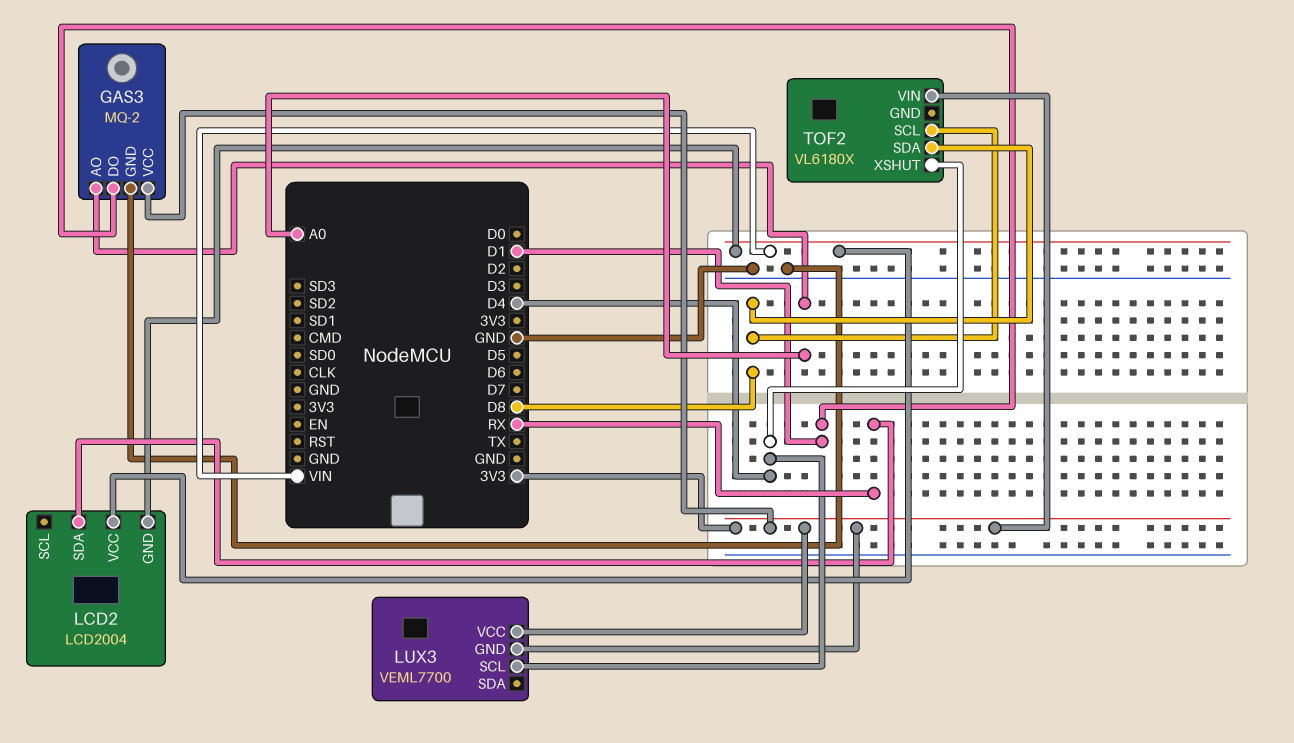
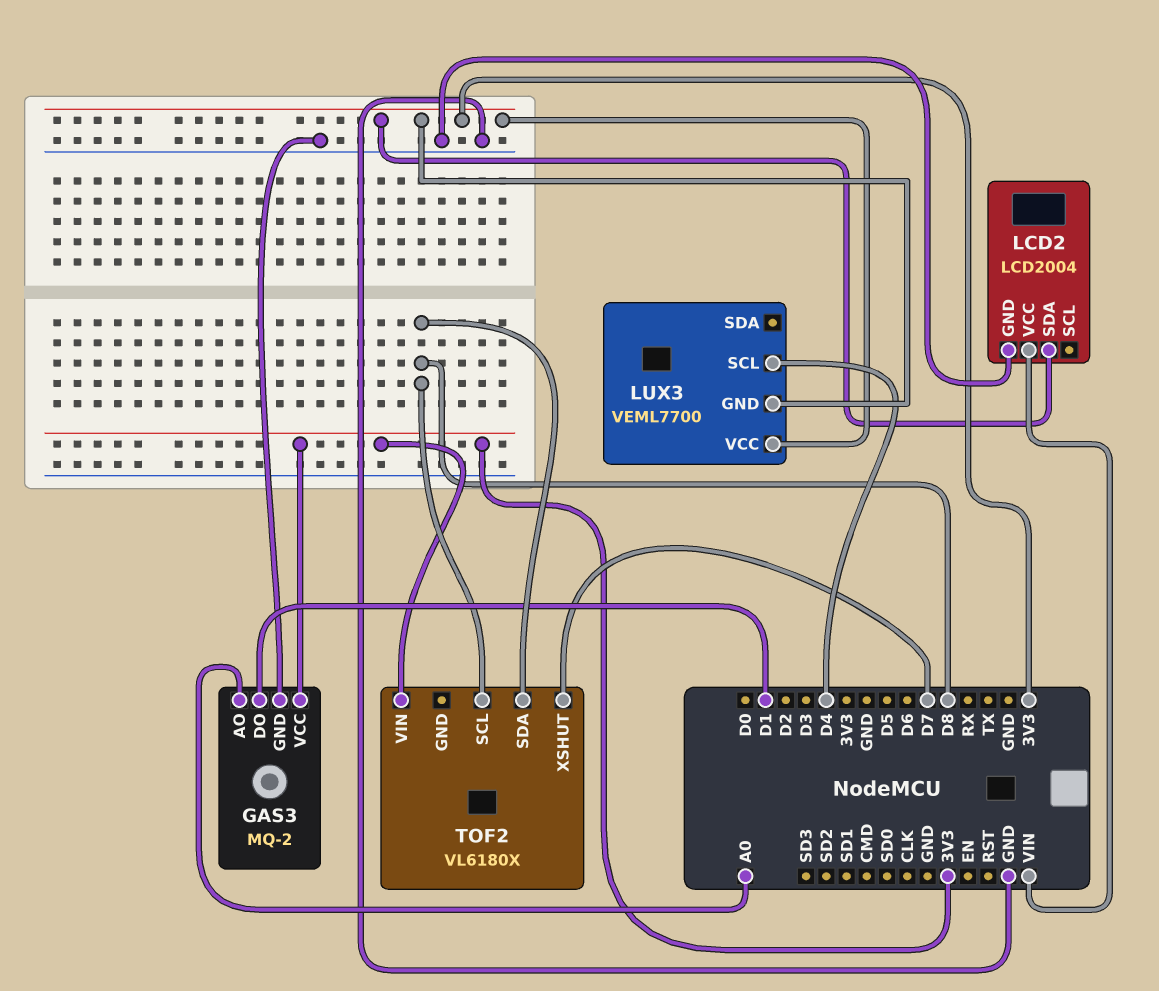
LCD2 pin GND: VIN -> GND
LCD2 pin SDA: RX -> 3V3
TOF2 pin XSHUT: D4 -> D7

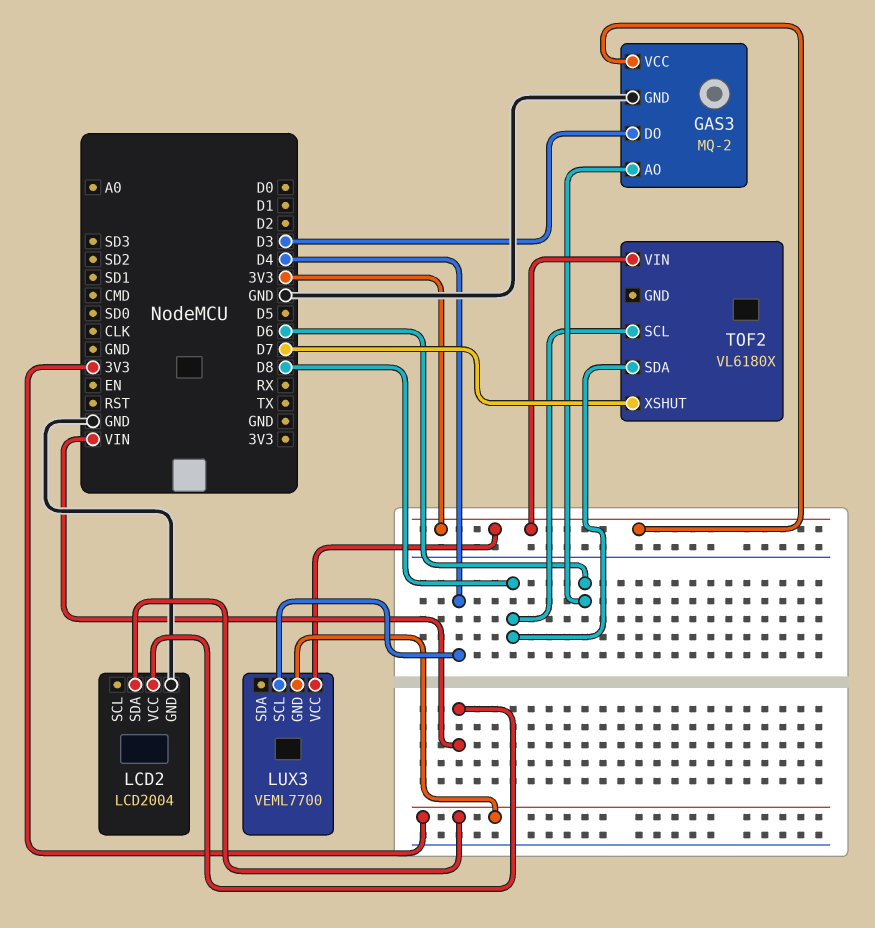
GAS3 pin AO: A0 -> D6
GAS3 pin DO: D1 -> D3

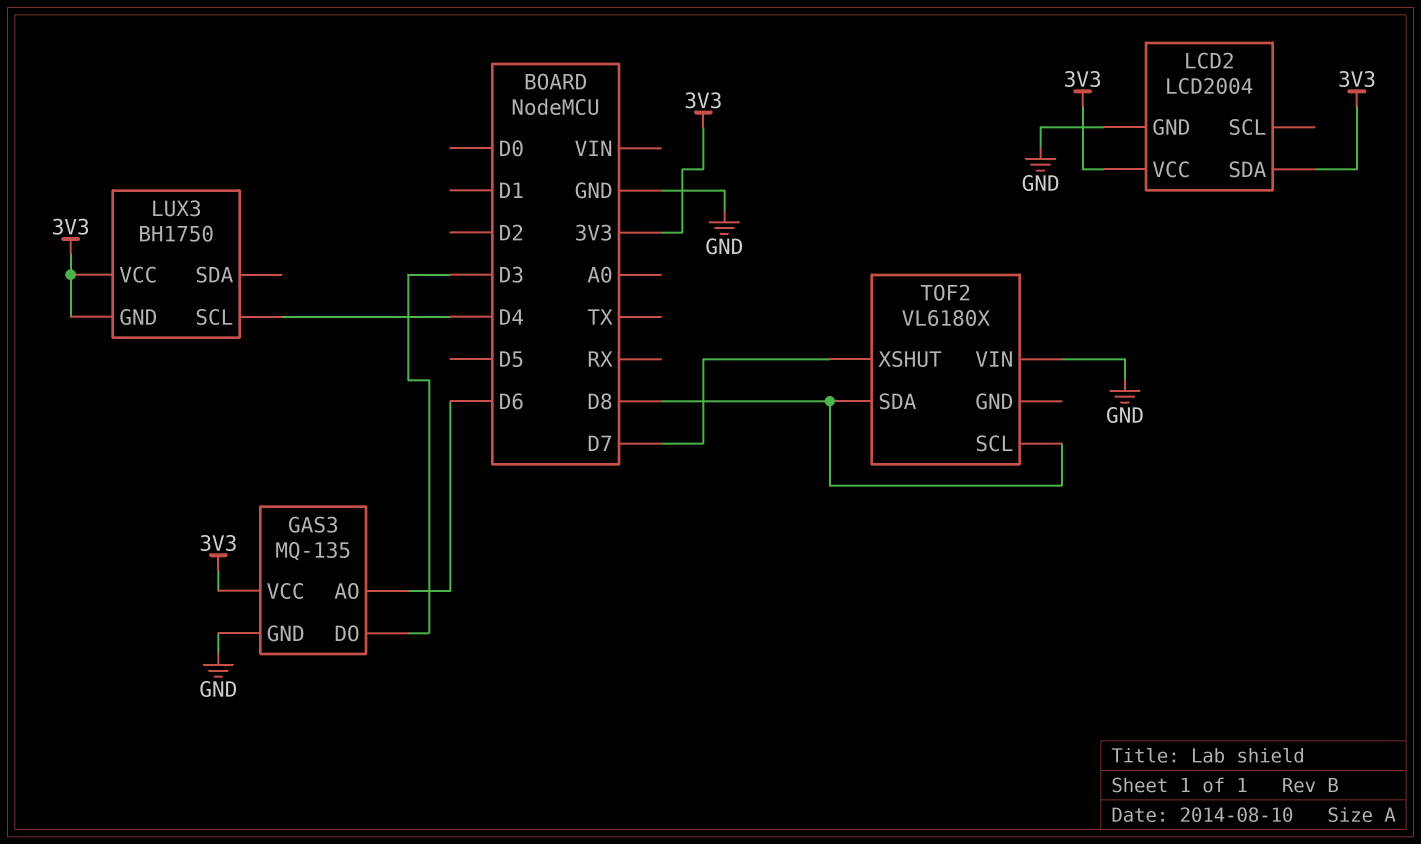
GAS3: MQ-2 -> MQ-135
LCD2 pin VCC: VIN -> 3V3
LUX3: VEML7700 -> BH1750
TOF2 pin VIN: 3V3 -> GND

